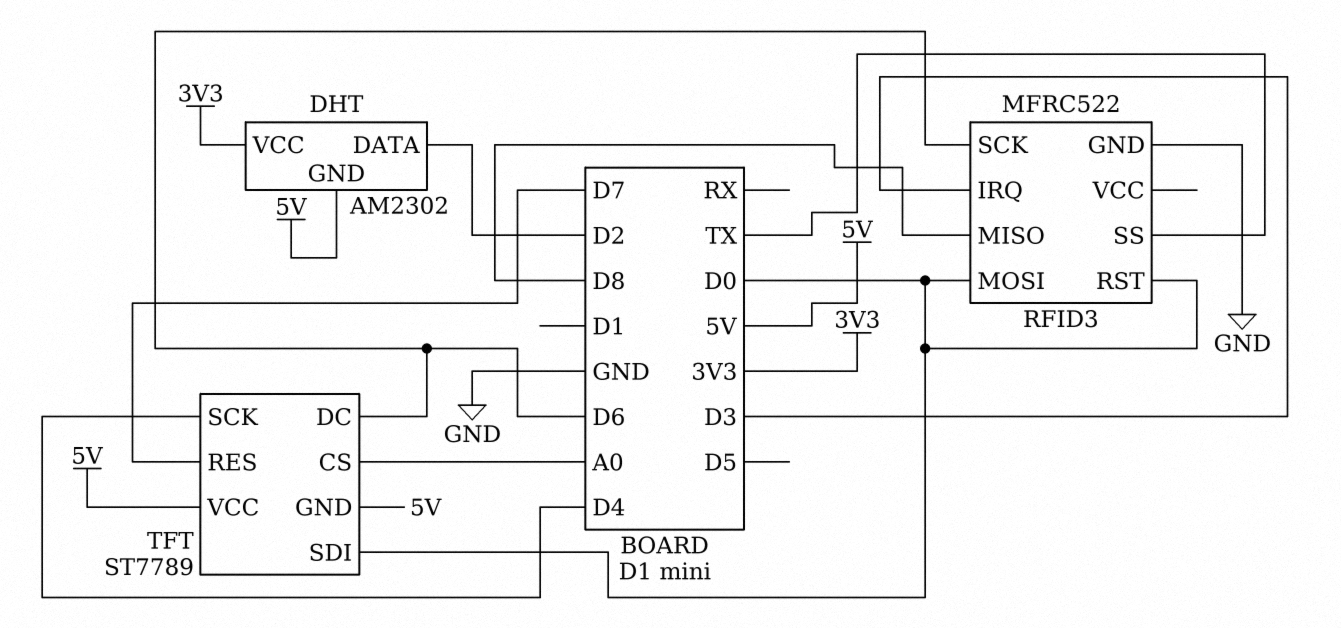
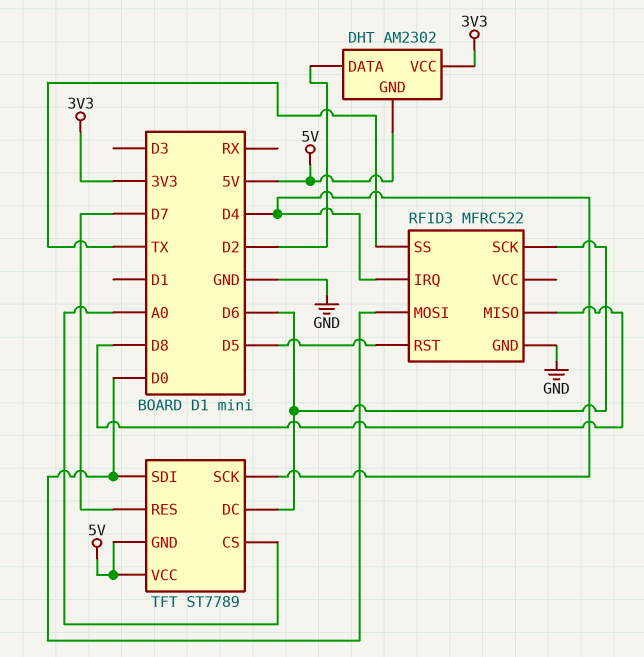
RFID3 pin IRQ: D3 -> D4
RFID3 pin RST: D0 -> D5

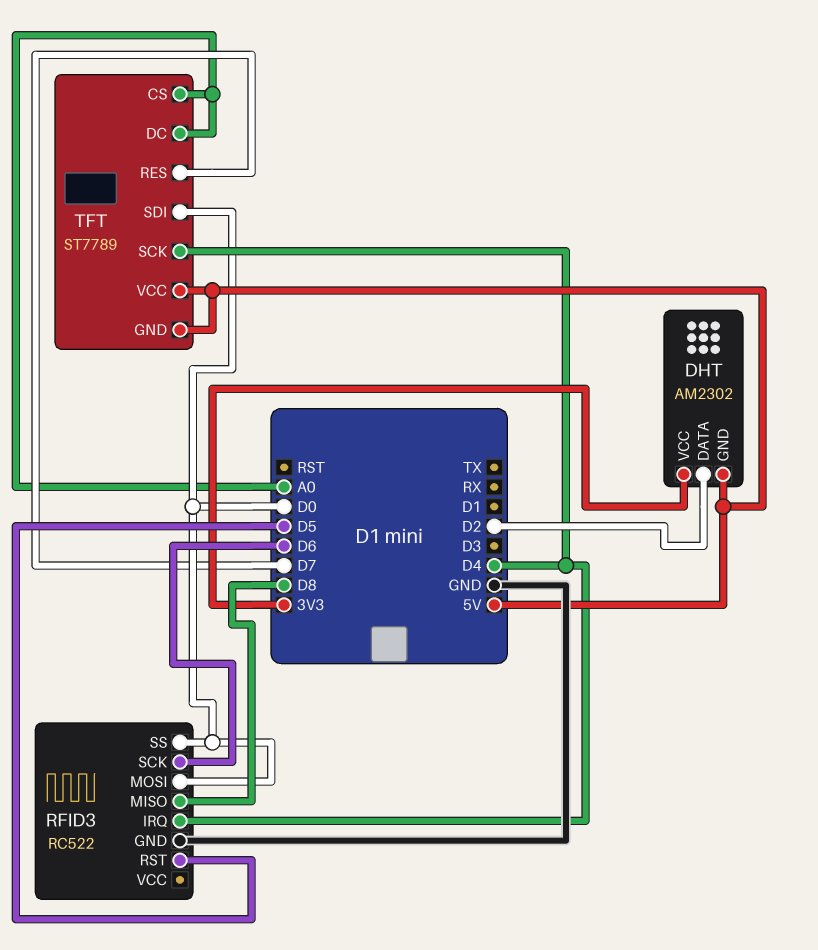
RFID3: MFRC522 -> RC522
RFID3 pin SS: TX -> D0
TFT pin DC: D6 -> A0

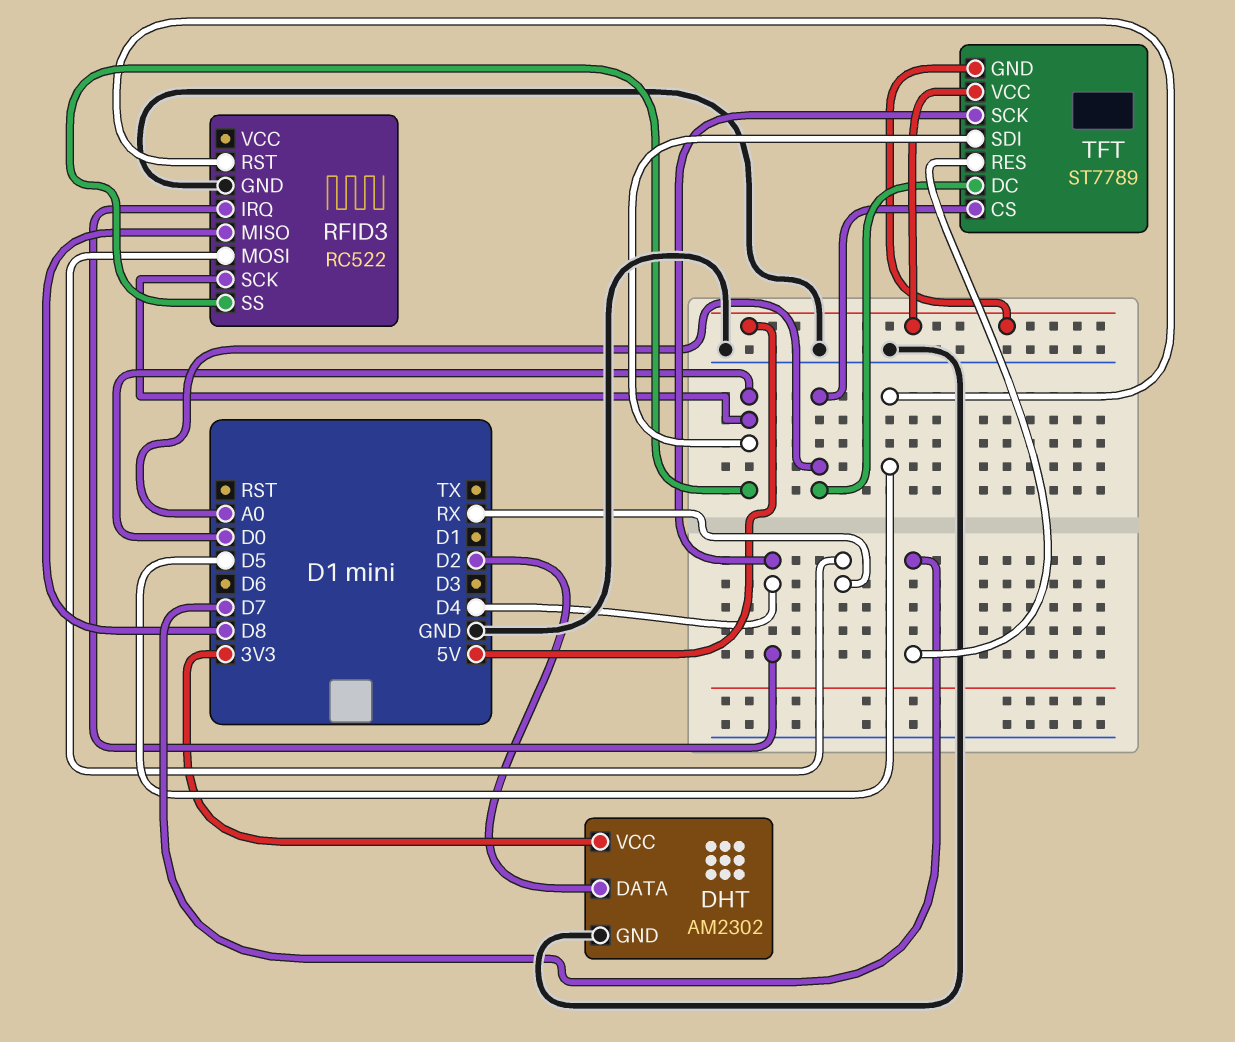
DHT pin GND: 5V -> GND
RFID3 pin MOSI: D0 -> RX
RFID3 pin SCK: D6 -> D0

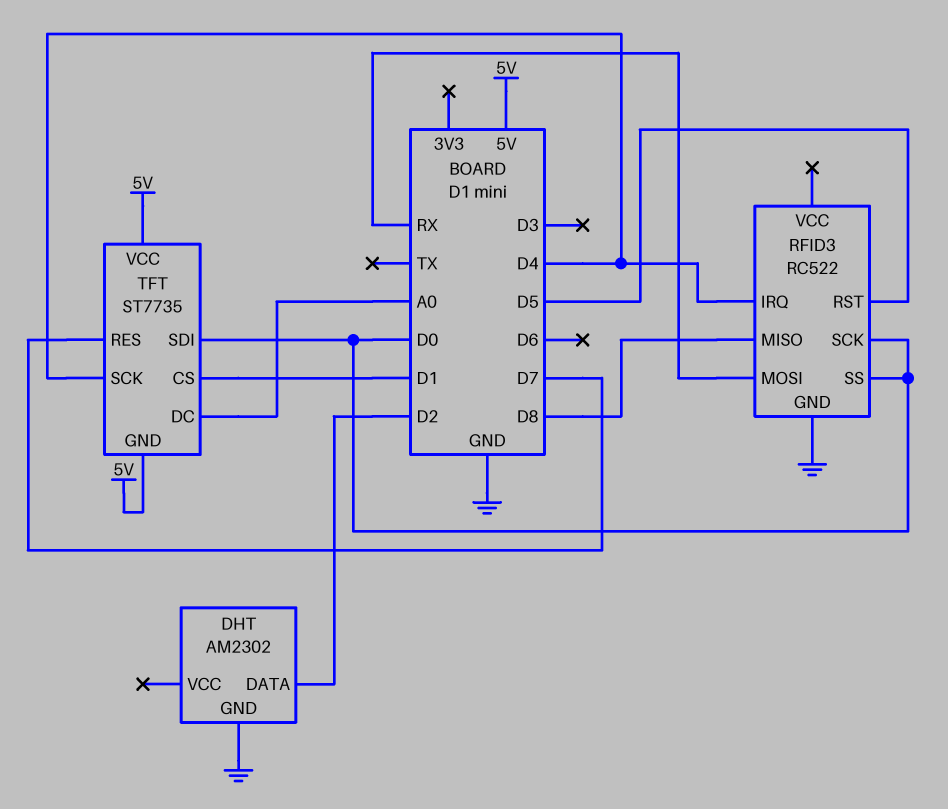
DHT pin VCC: 3V3 -> none
TFT: ST7789 -> ST7735
TFT pin CS: A0 -> D1

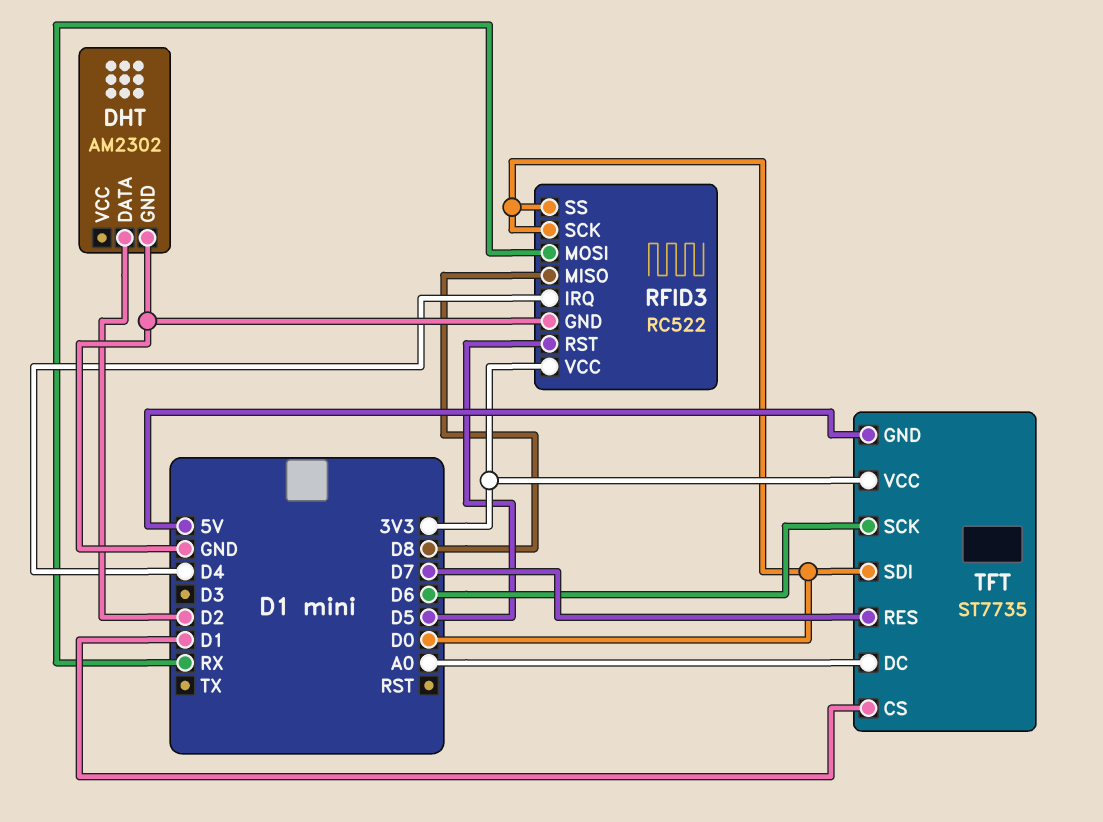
RFID3 pin VCC: none -> 3V3
TFT pin SCK: D4 -> D6
TFT pin VCC: 5V -> 3V3

